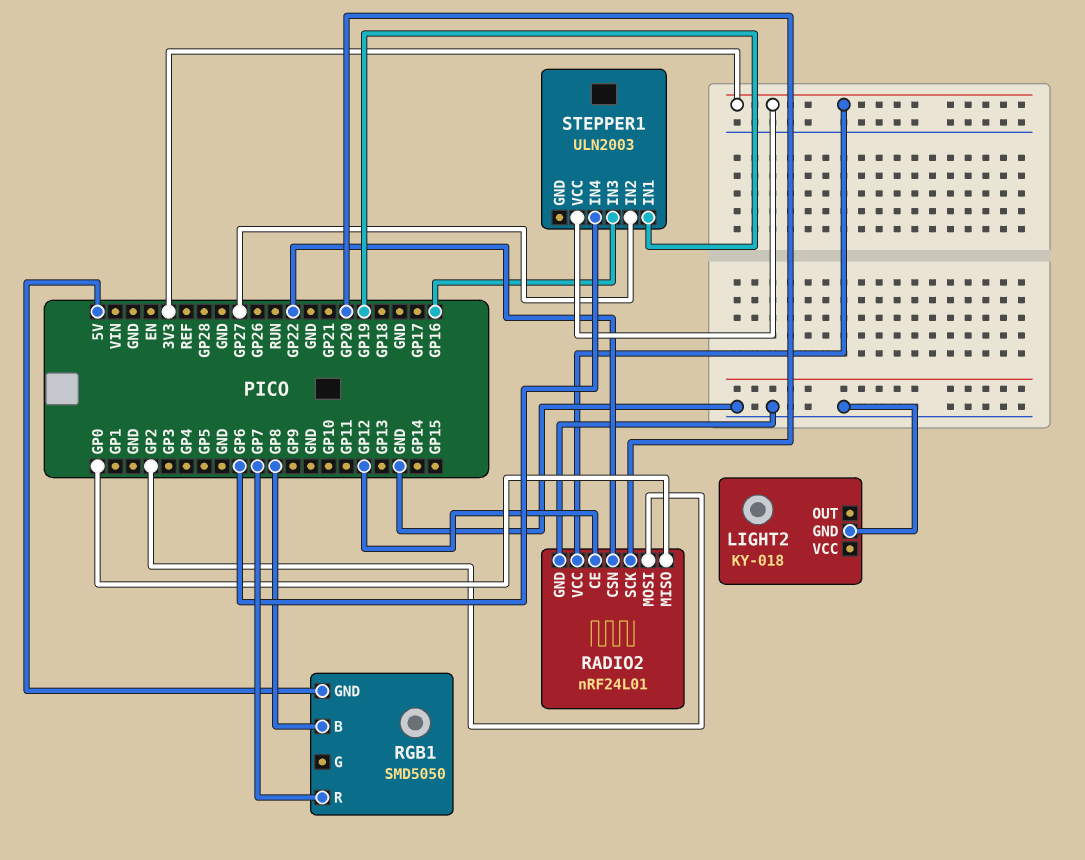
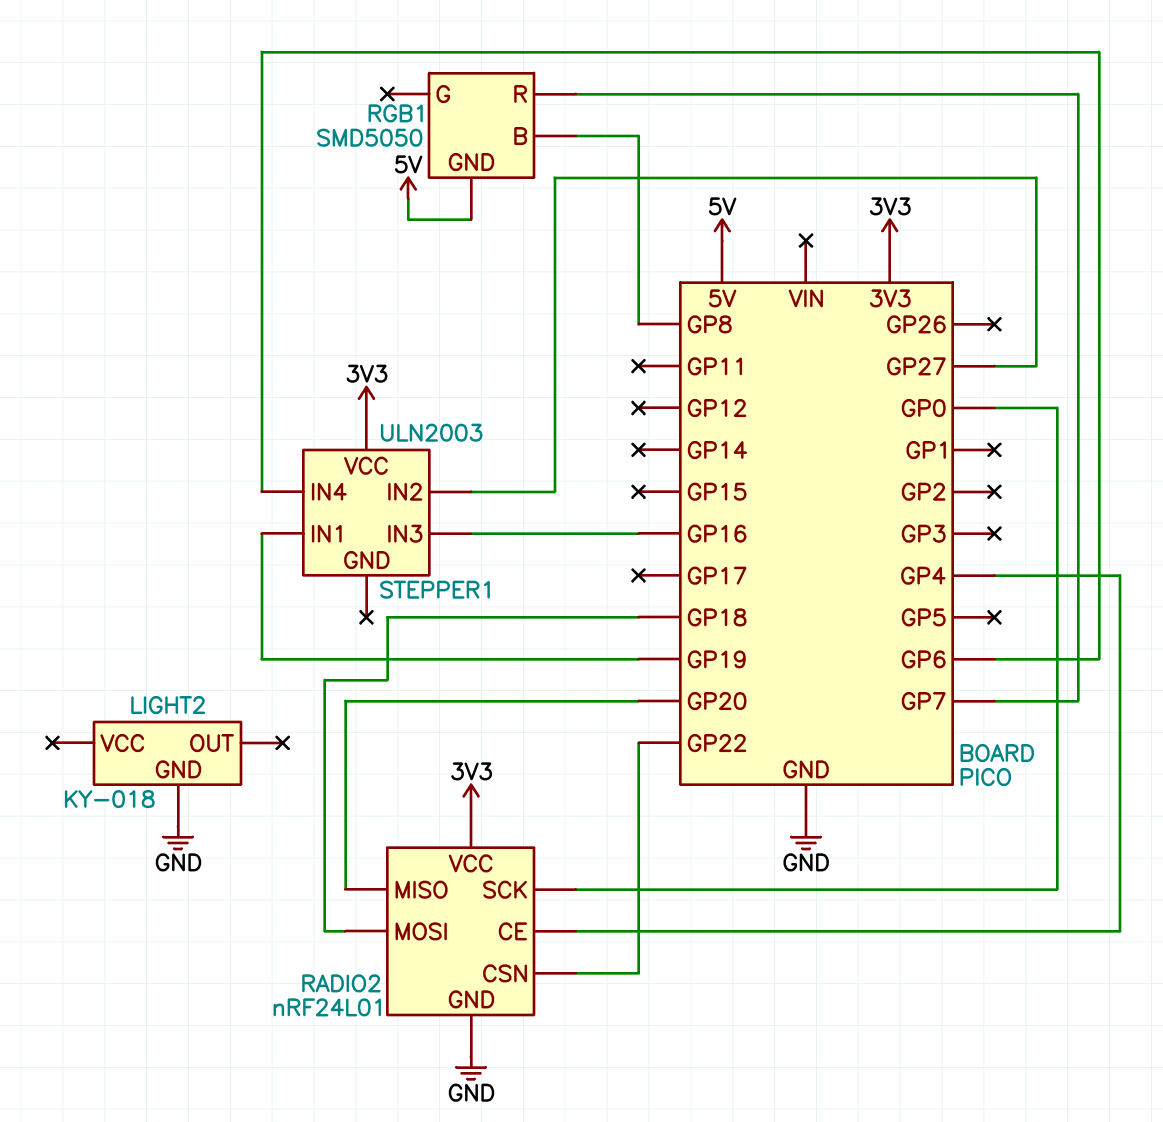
RADIO2 pin CE: GP12 -> GP4
RADIO2 pin MISO: GP0 -> GP20
RADIO2 pin MOSI: GP2 -> GP18
RADIO2 pin SCK: GP20 -> GP0

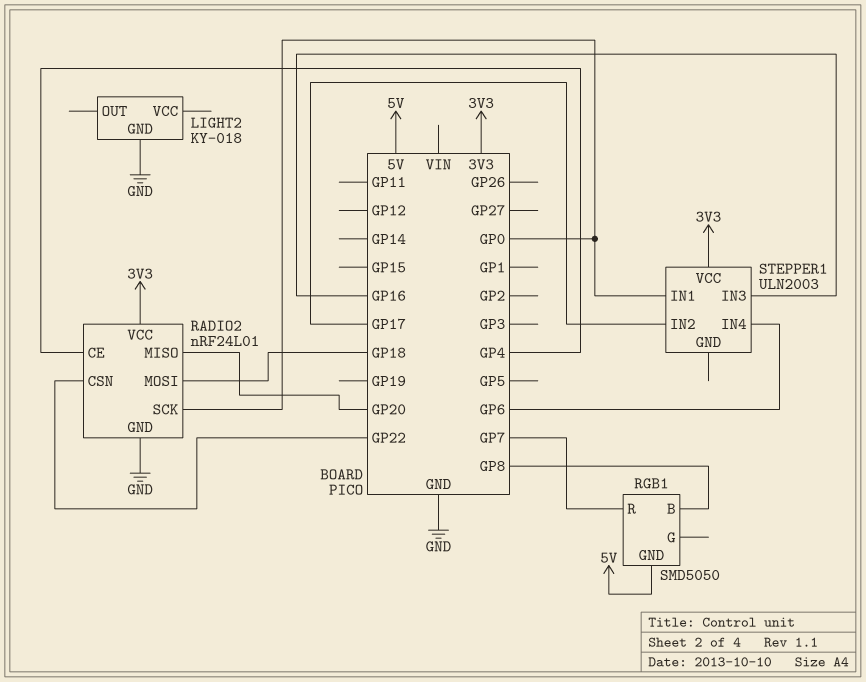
STEPPER1 pin IN1: GP19 -> GP0
STEPPER1 pin IN2: GP27 -> GP17

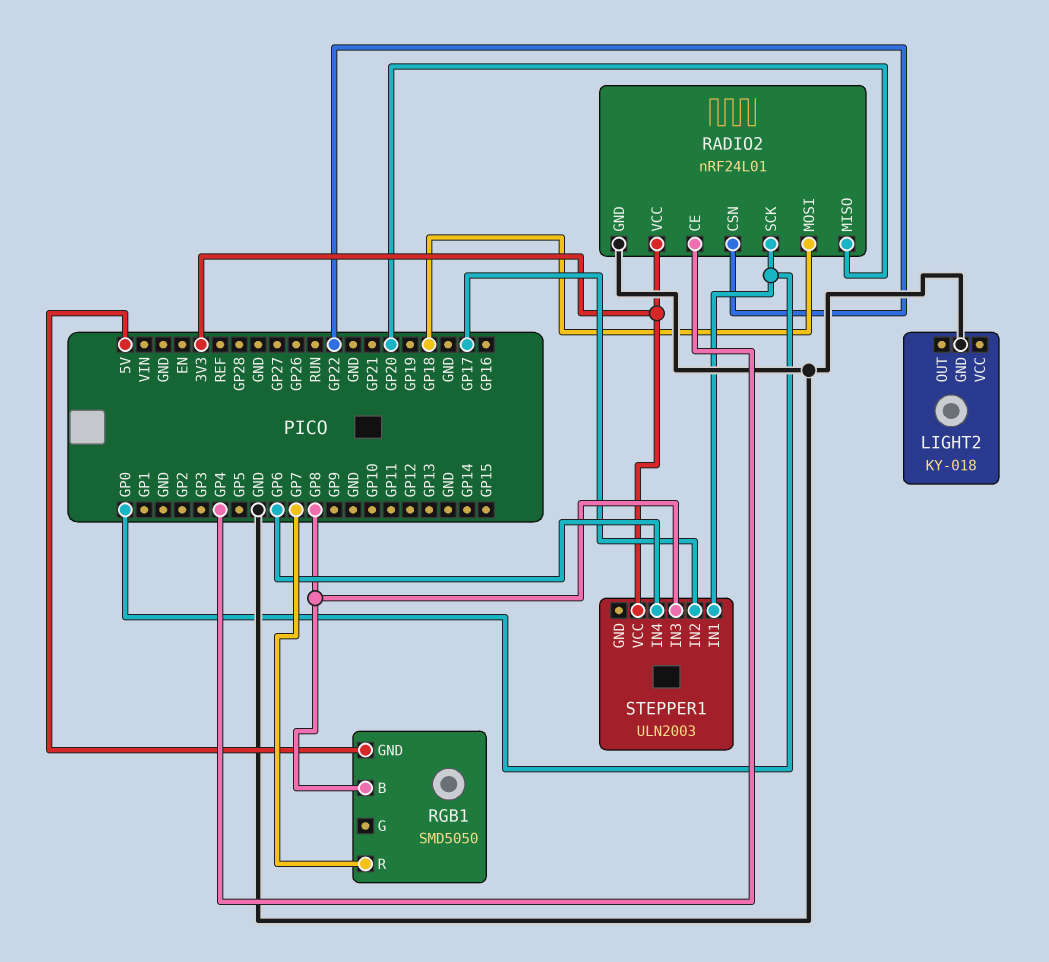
STEPPER1 pin IN3: GP16 -> GP8

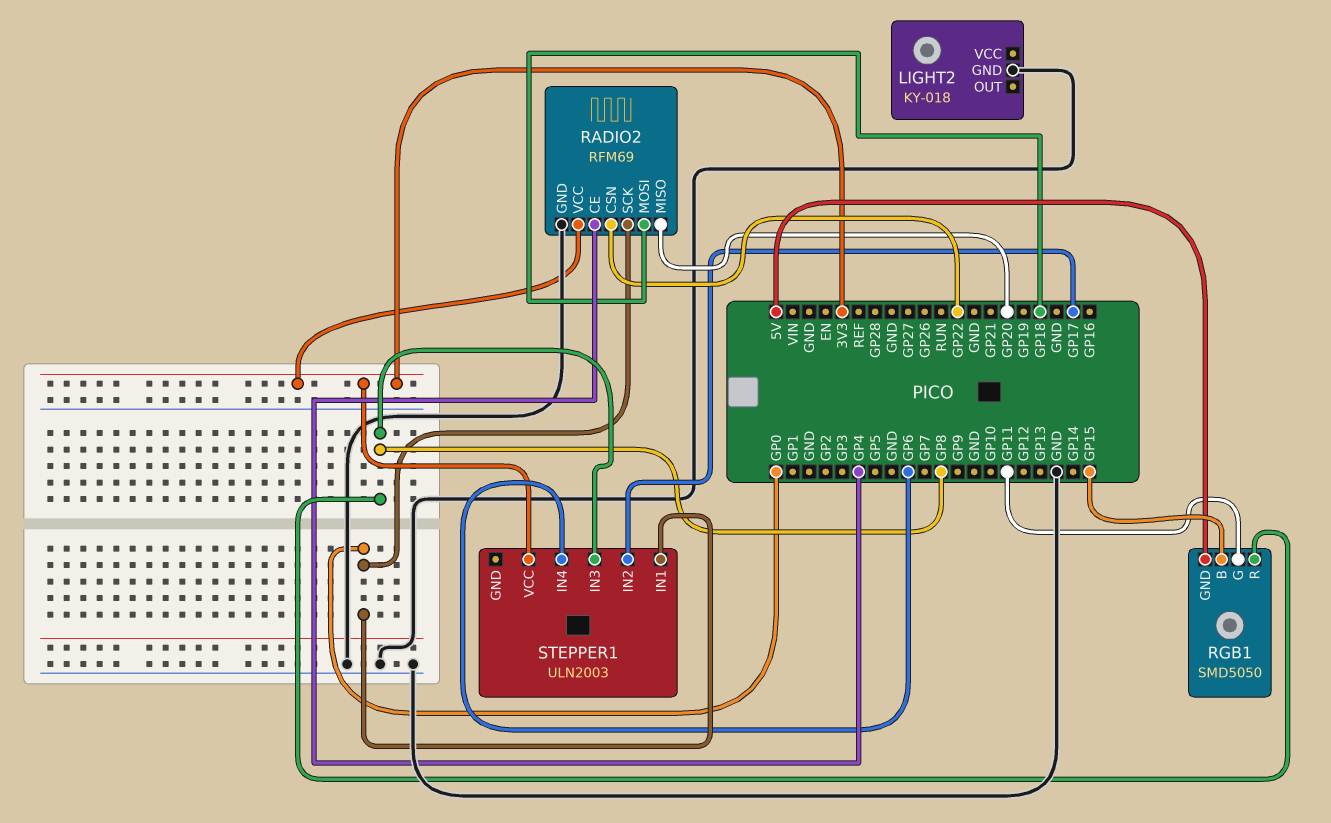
RADIO2: nRF24L01 -> RFM69
RGB1 pin B: GP8 -> GP15
RGB1 pin G: none -> GP11
RGB1 pin R: GP7 -> GP8

